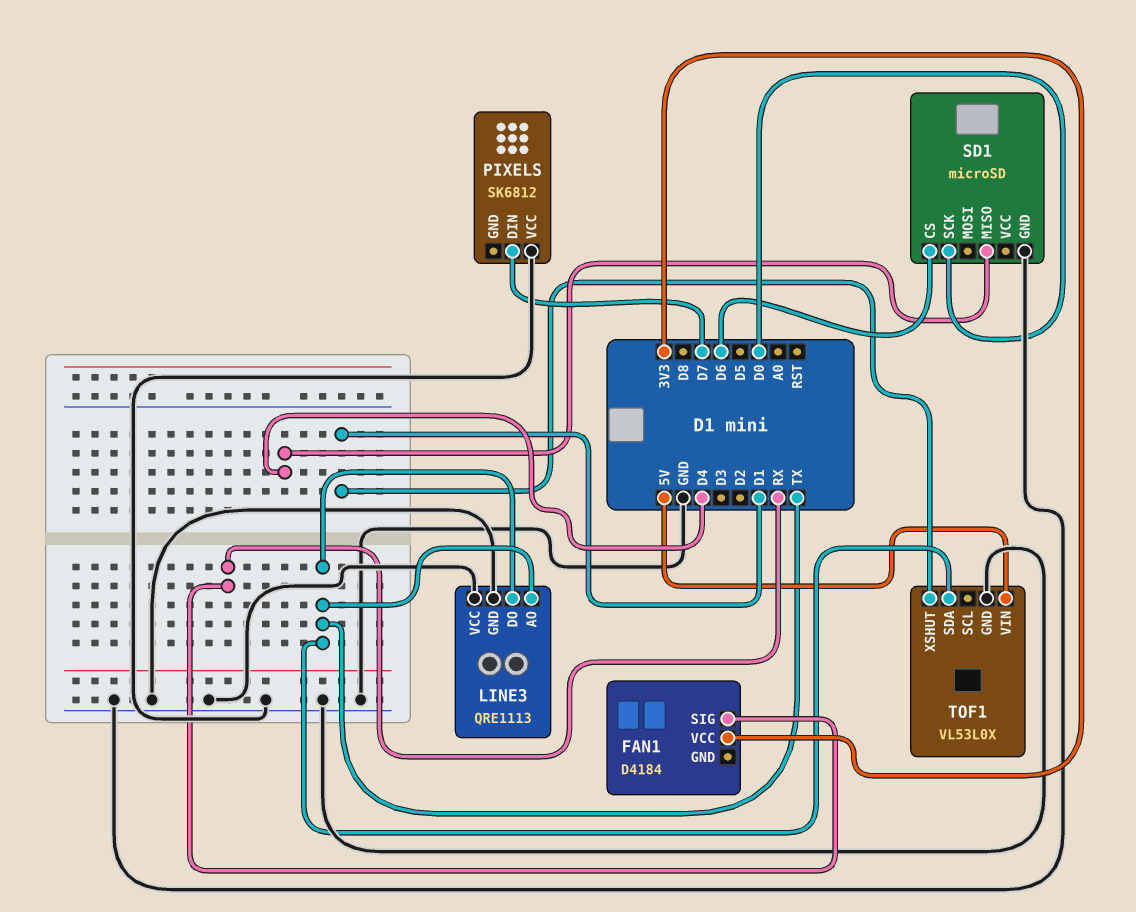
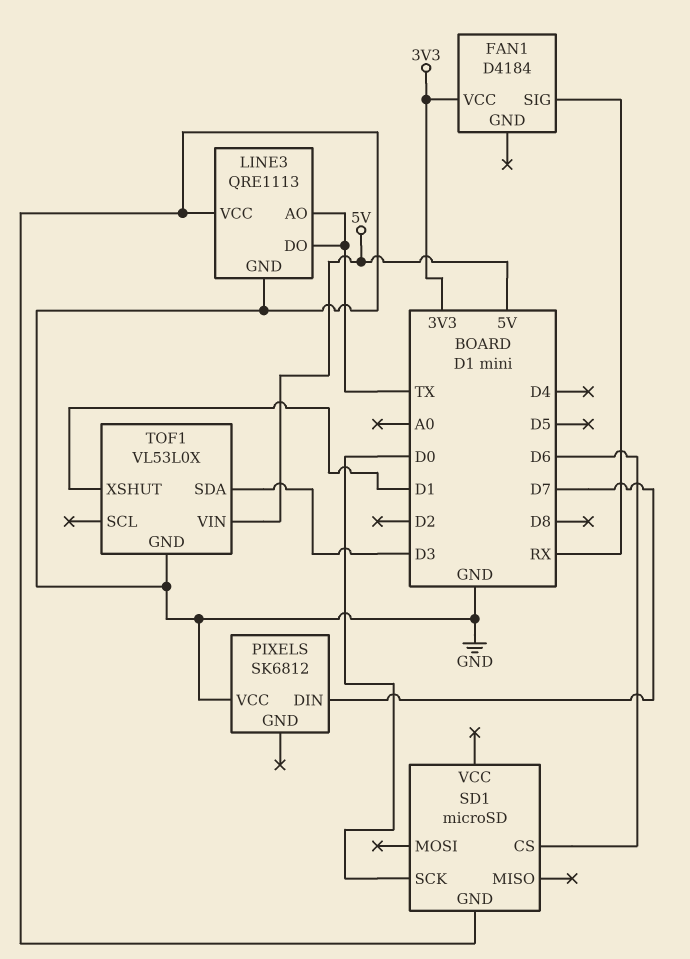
SD1 pin MISO: D4 -> none
TOF1 pin SDA: TX -> D3

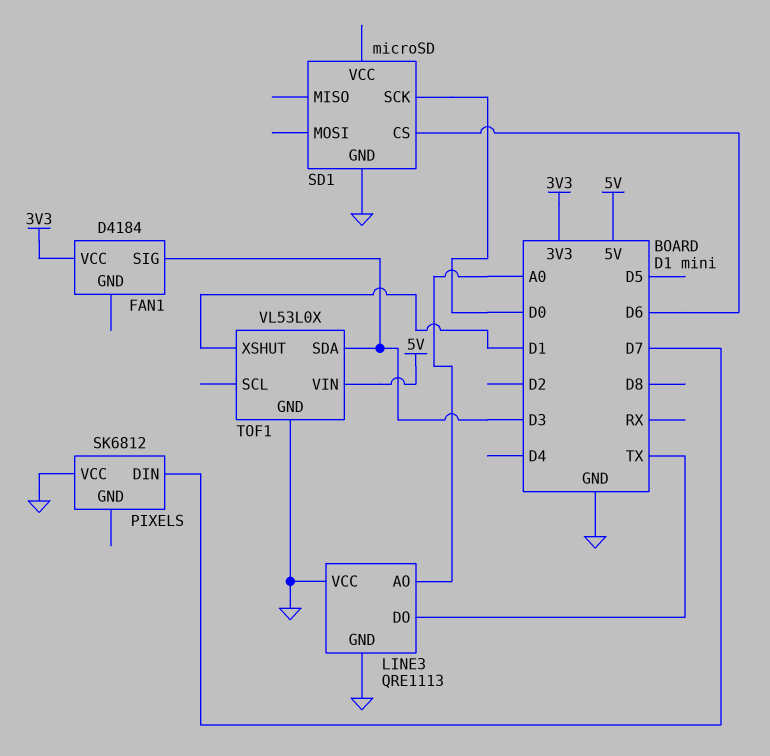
FAN1 pin SIG: RX -> D3
LINE3 pin AO: TX -> A0

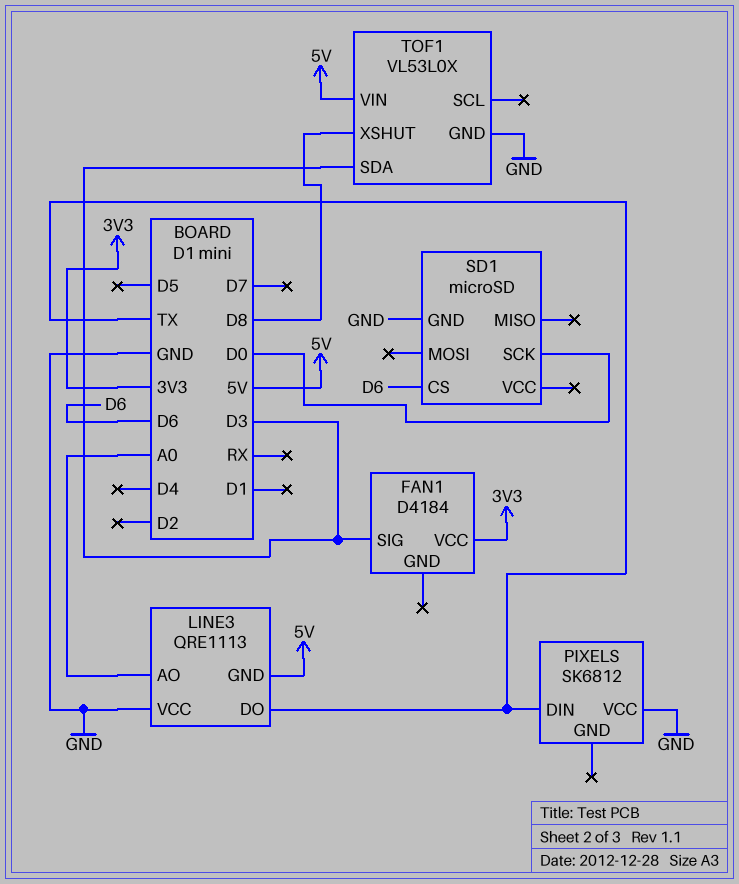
LINE3 pin GND: GND -> 5V
PIXELS pin DIN: D7 -> TX
TOF1 pin XSHUT: D1 -> D8

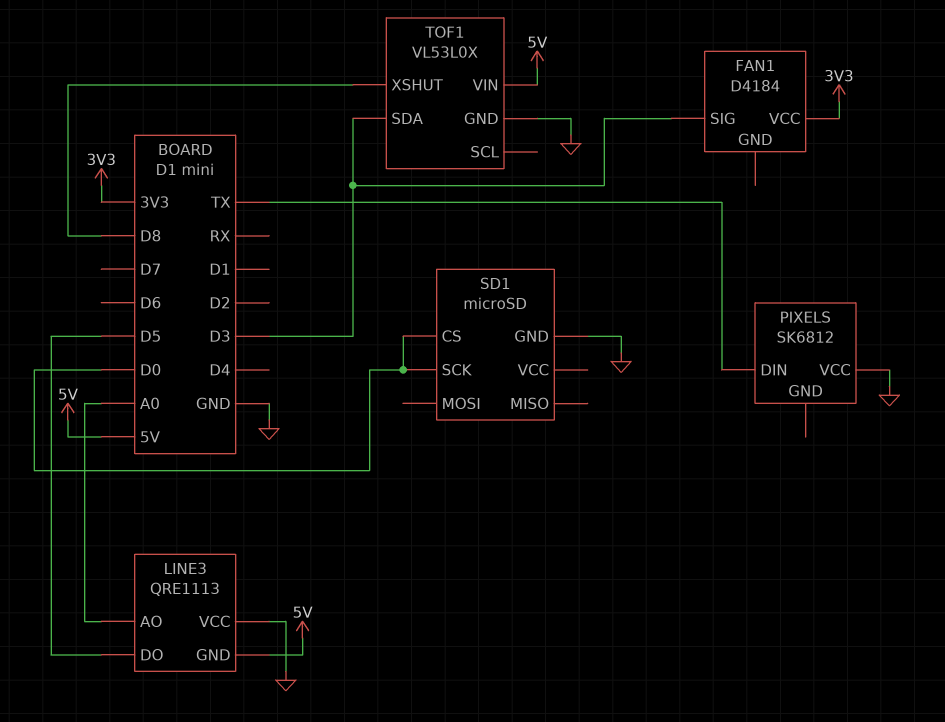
LINE3 pin DO: TX -> D5
SD1 pin CS: D6 -> D0

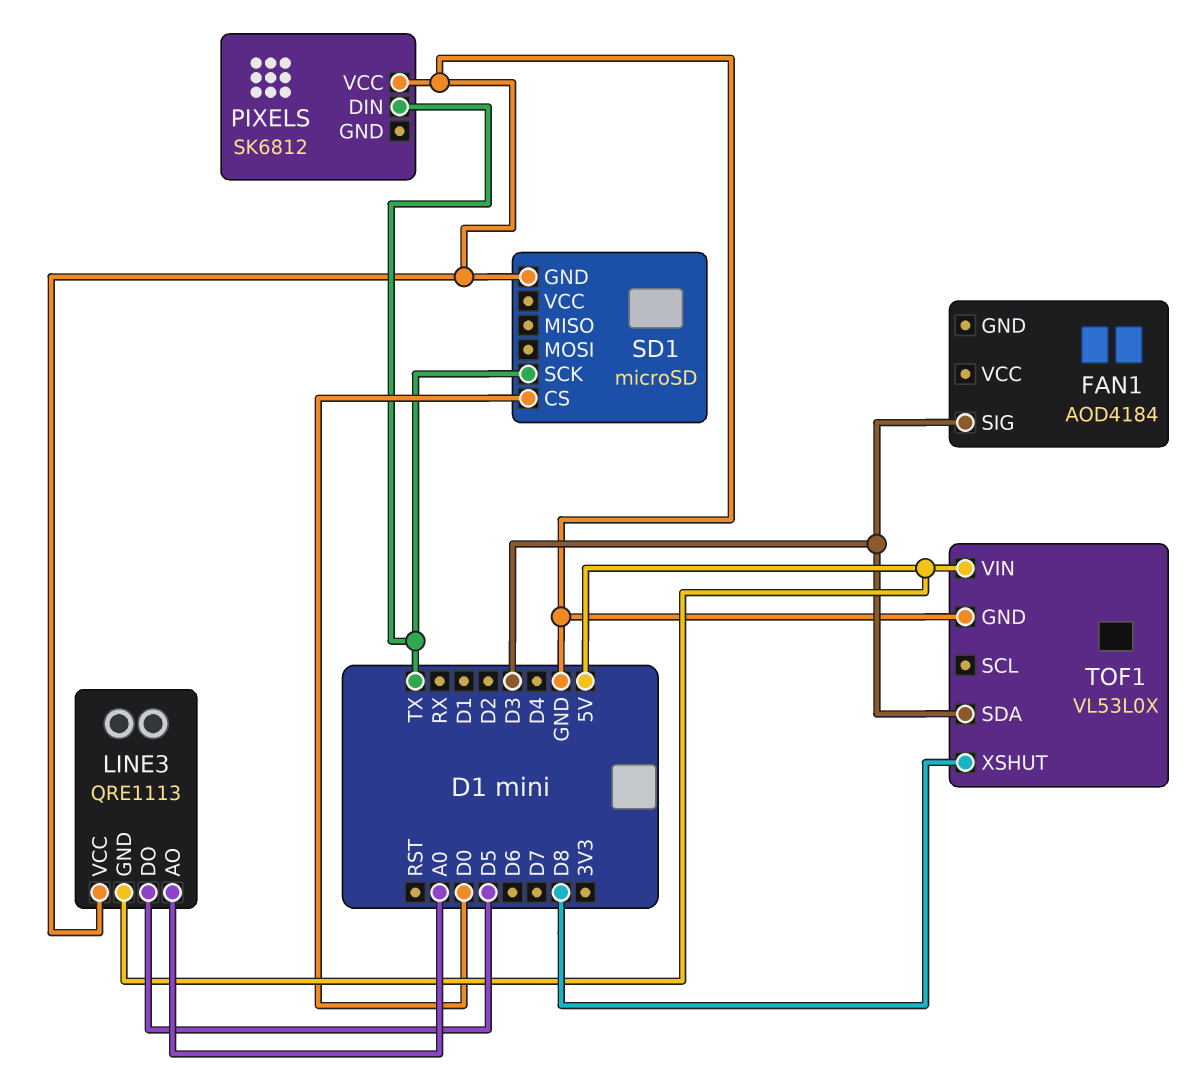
FAN1: D4184 -> AOD4184
FAN1 pin VCC: 3V3 -> none
SD1 pin SCK: D0 -> TX

